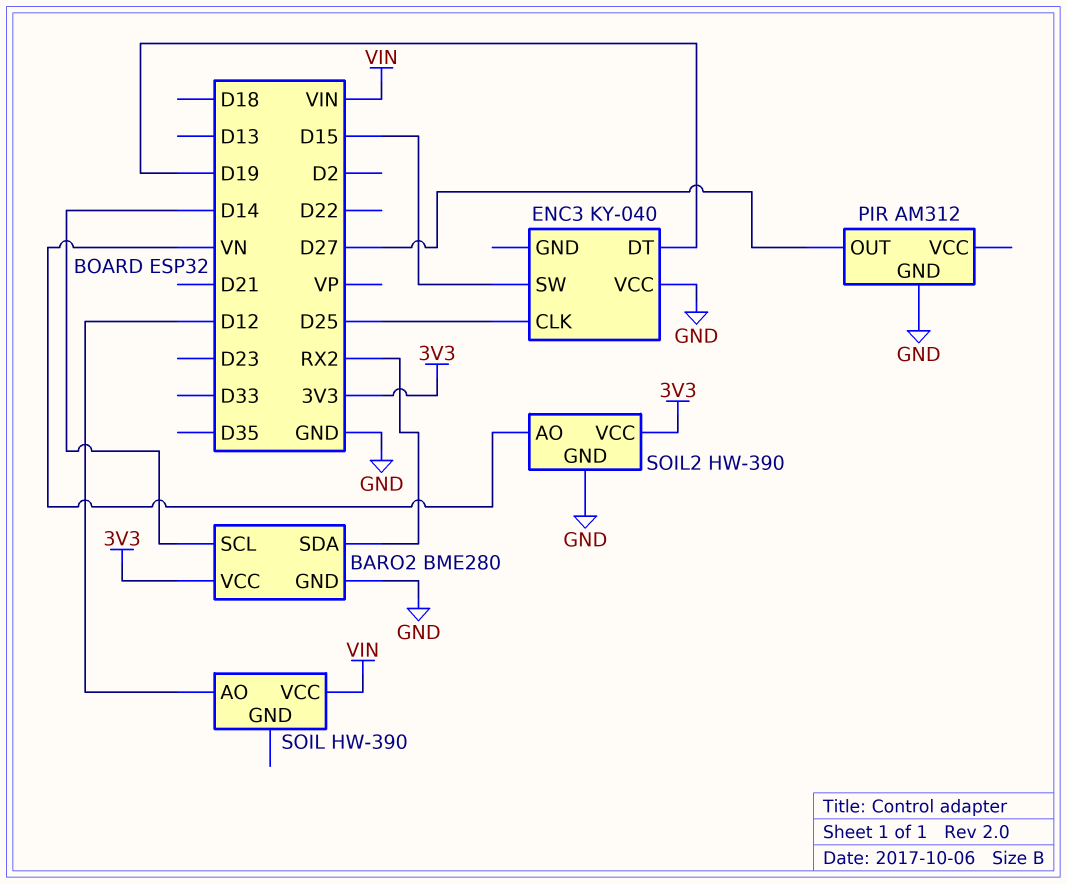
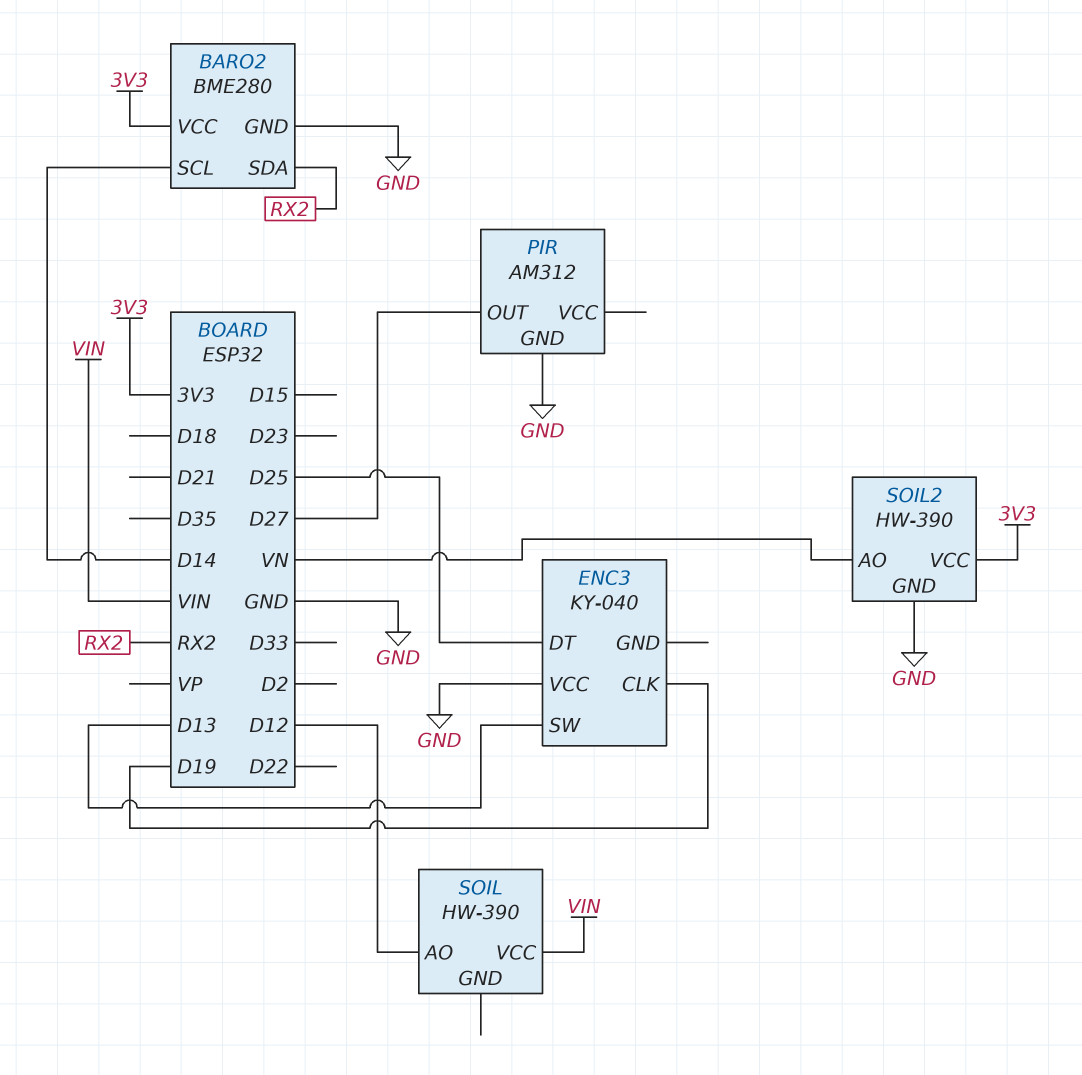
ENC3 pin CLK: D25 -> D19
ENC3 pin DT: D19 -> D25
ENC3 pin SW: D15 -> D13

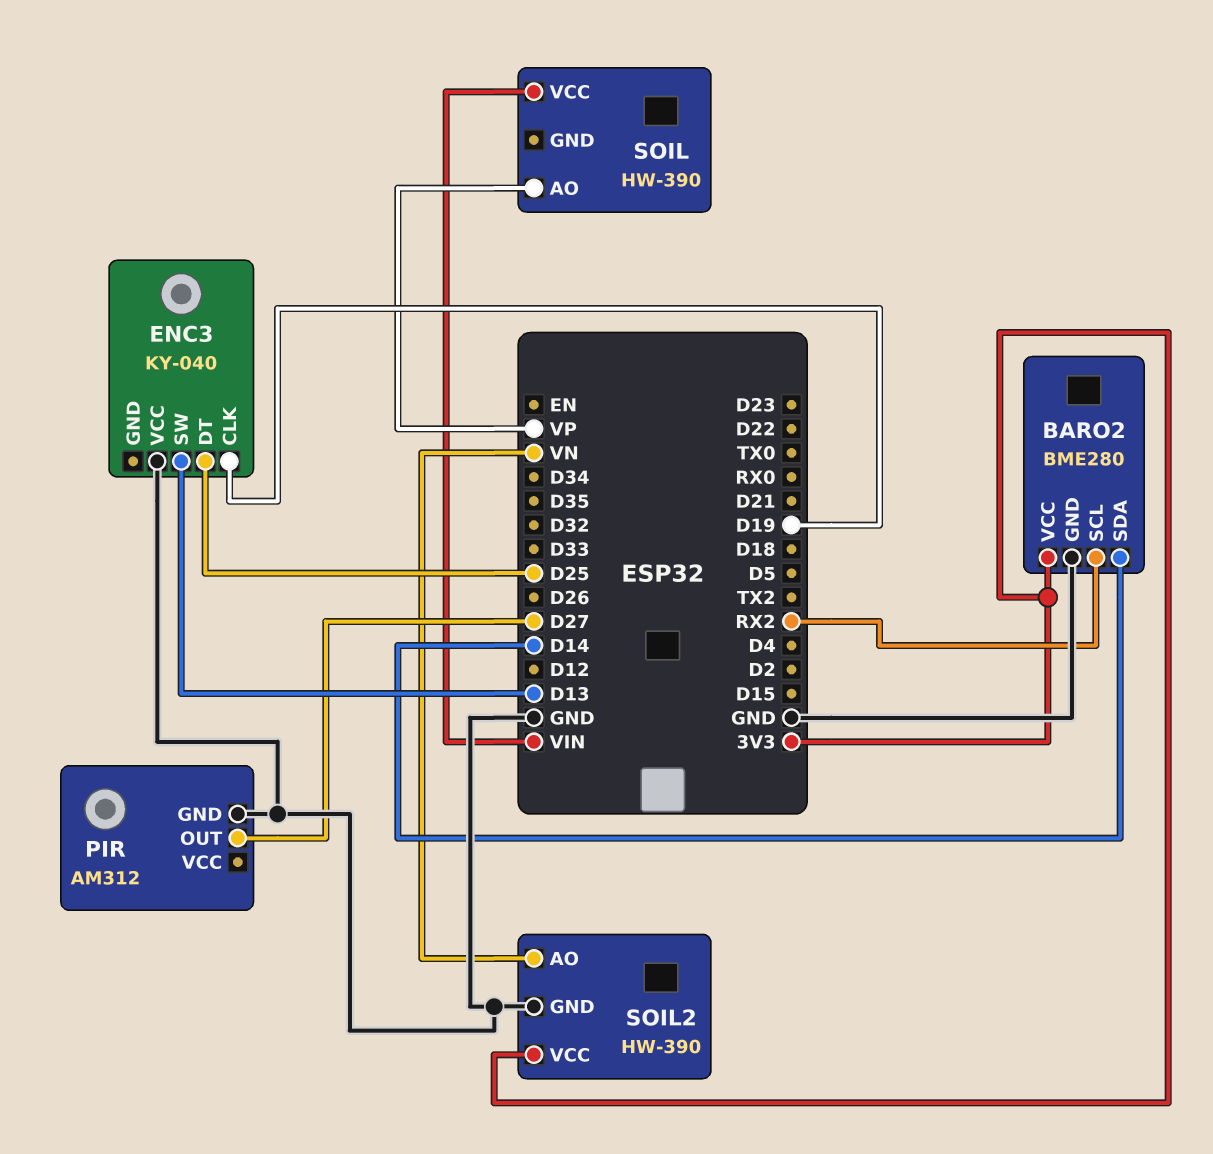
BARO2 pin SCL: D14 -> RX2
BARO2 pin SDA: RX2 -> D14
SOIL pin AO: D12 -> VP

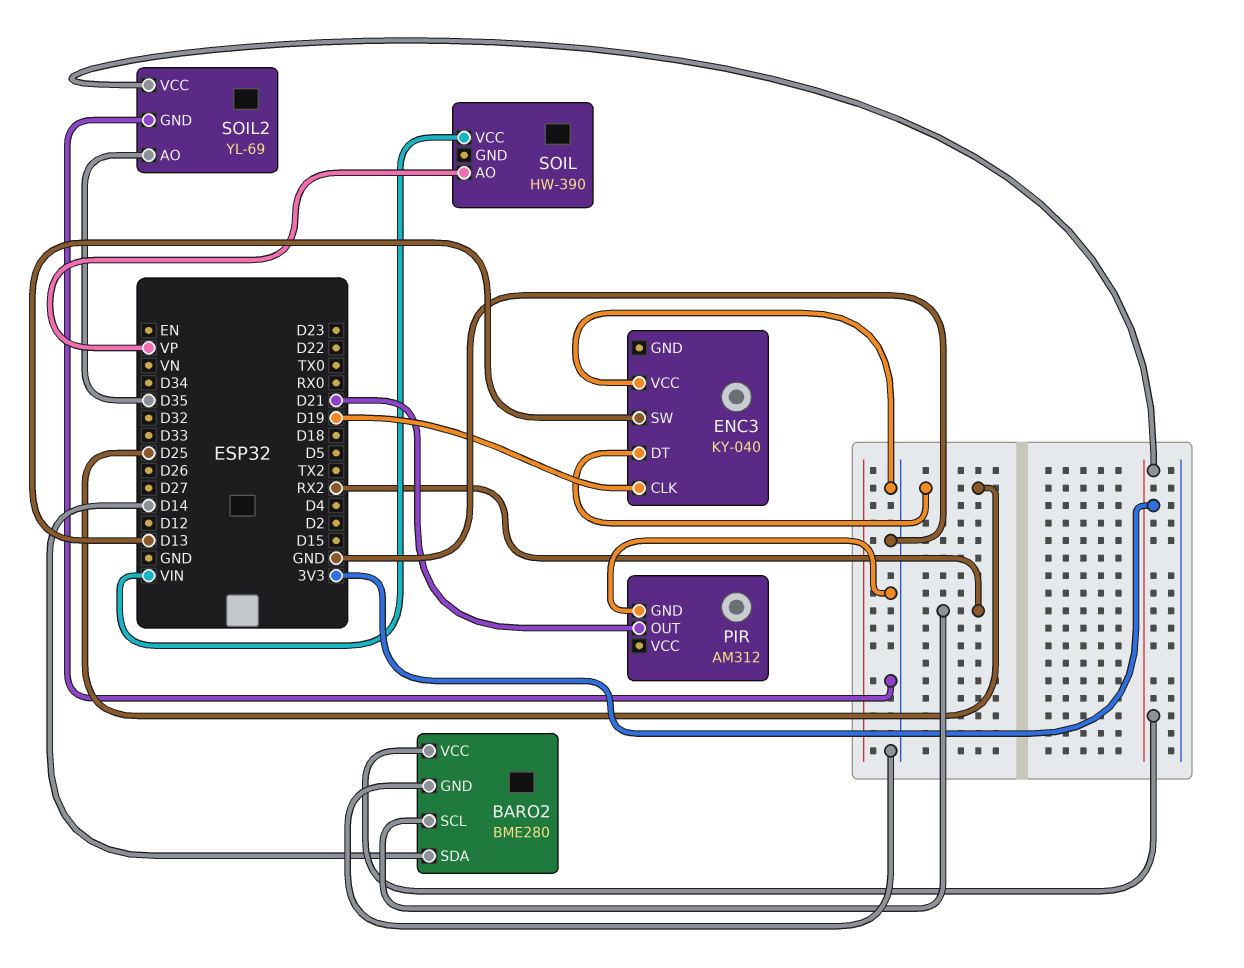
PIR pin OUT: D27 -> D21
SOIL2: HW-390 -> YL-69
SOIL2 pin AO: VN -> D35

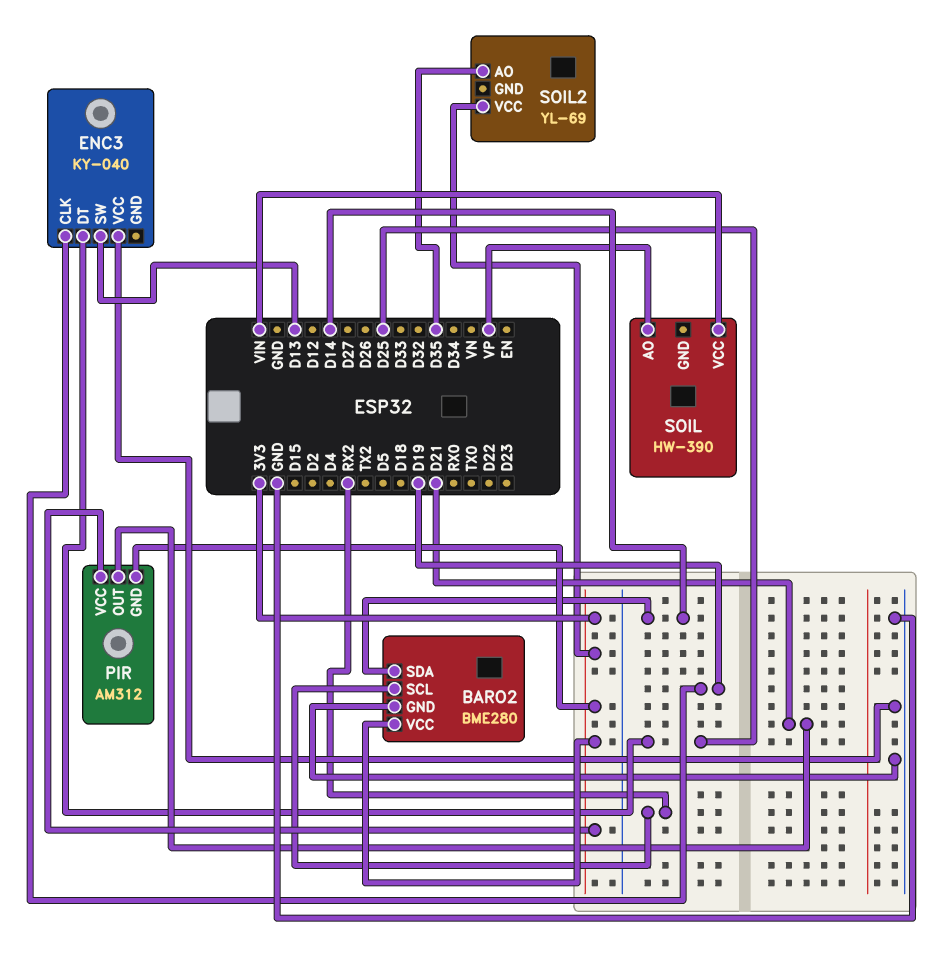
PIR pin GND: GND -> 3V3
PIR pin VCC: none -> 3V3
SOIL2 pin GND: GND -> none

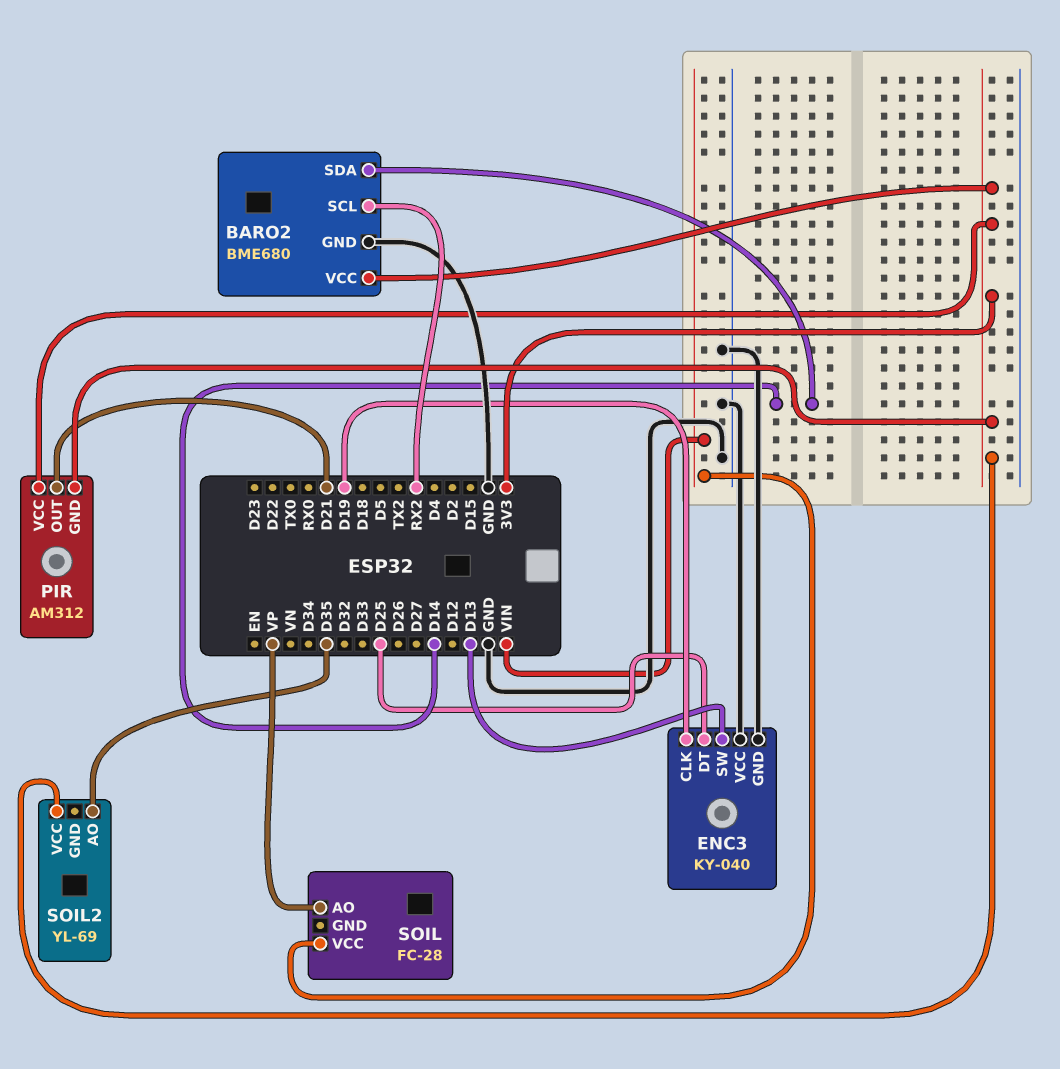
BARO2: BME280 -> BME680
ENC3 pin GND: none -> GND
SOIL: HW-390 -> FC-28

